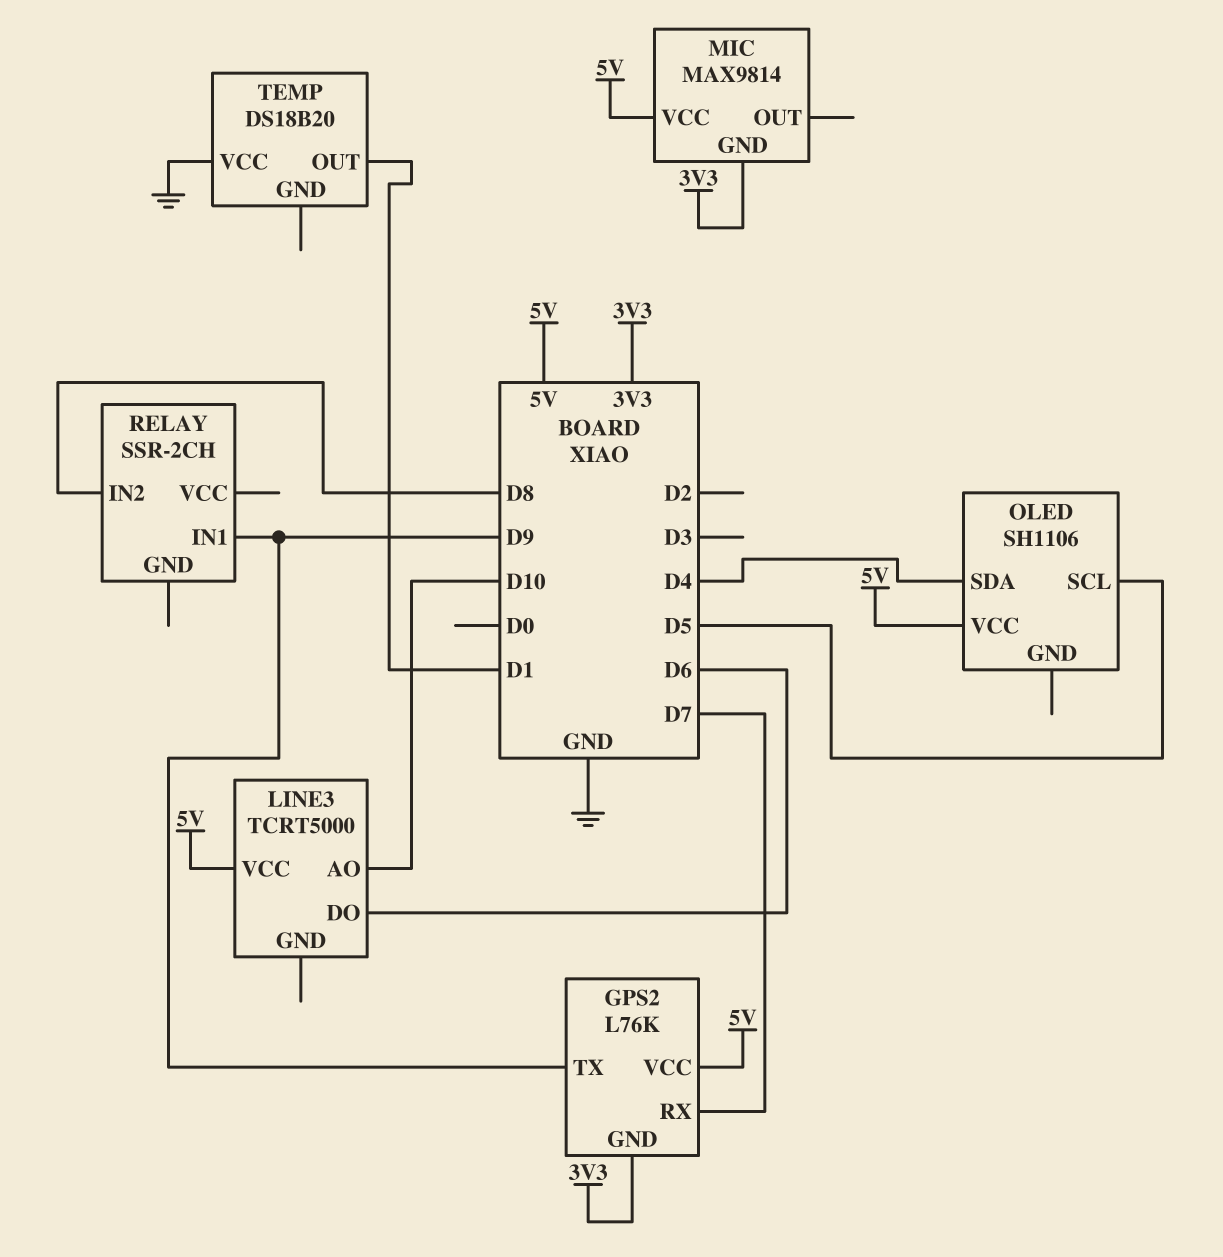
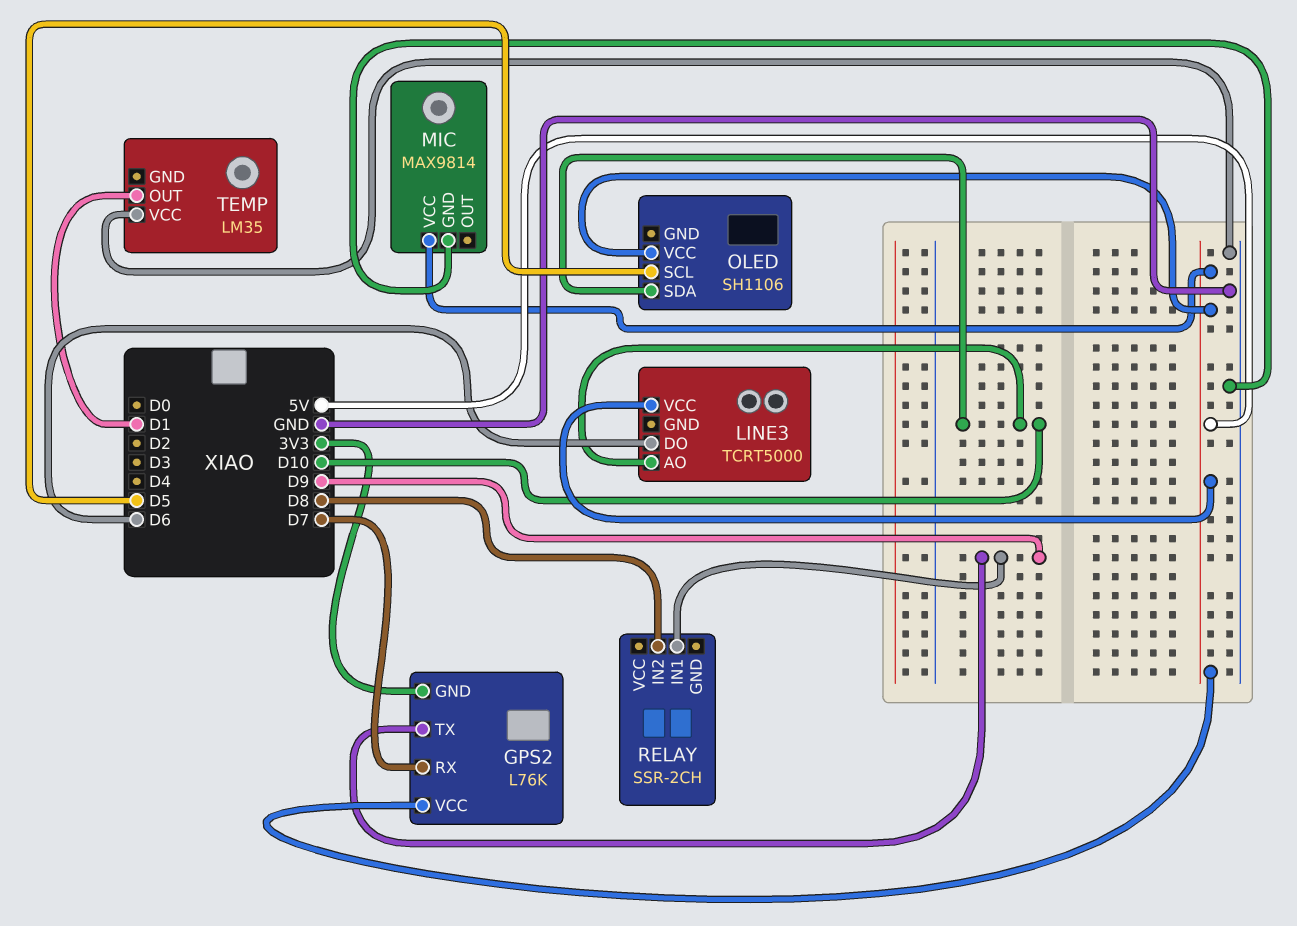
MIC pin GND: 3V3 -> GND
OLED pin SDA: D4 -> D10
TEMP: DS18B20 -> LM35

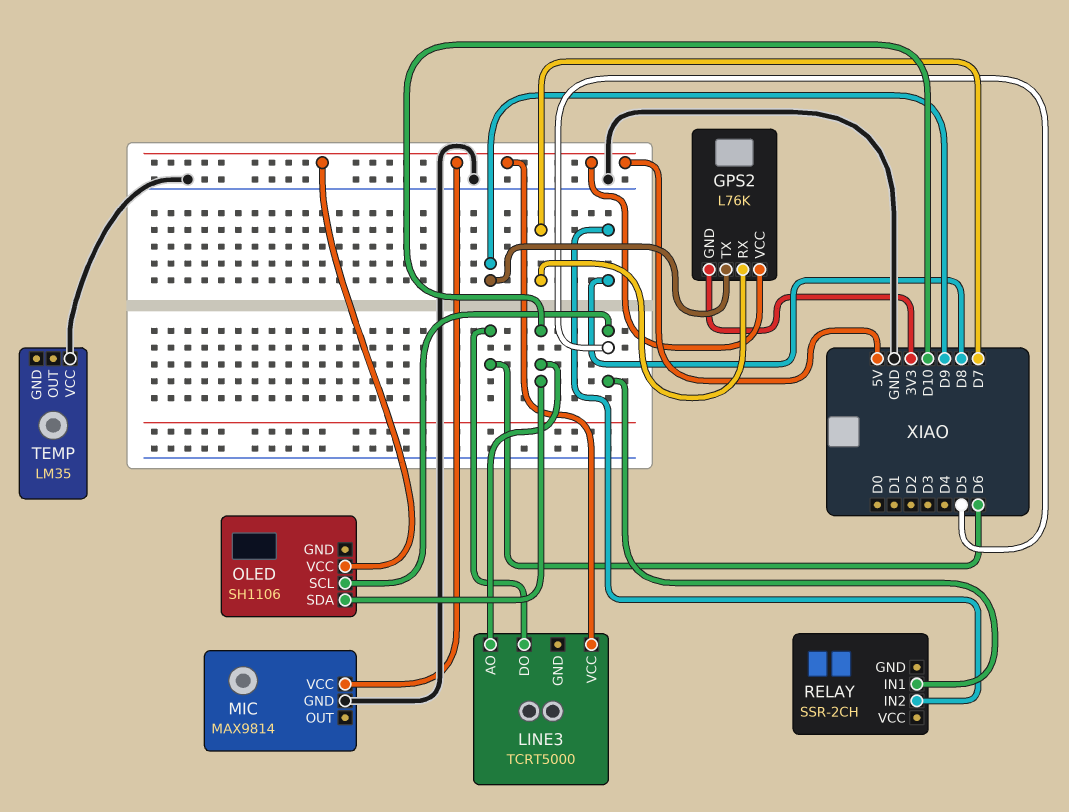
RELAY pin IN1: D9 -> D5
TEMP pin OUT: D1 -> none

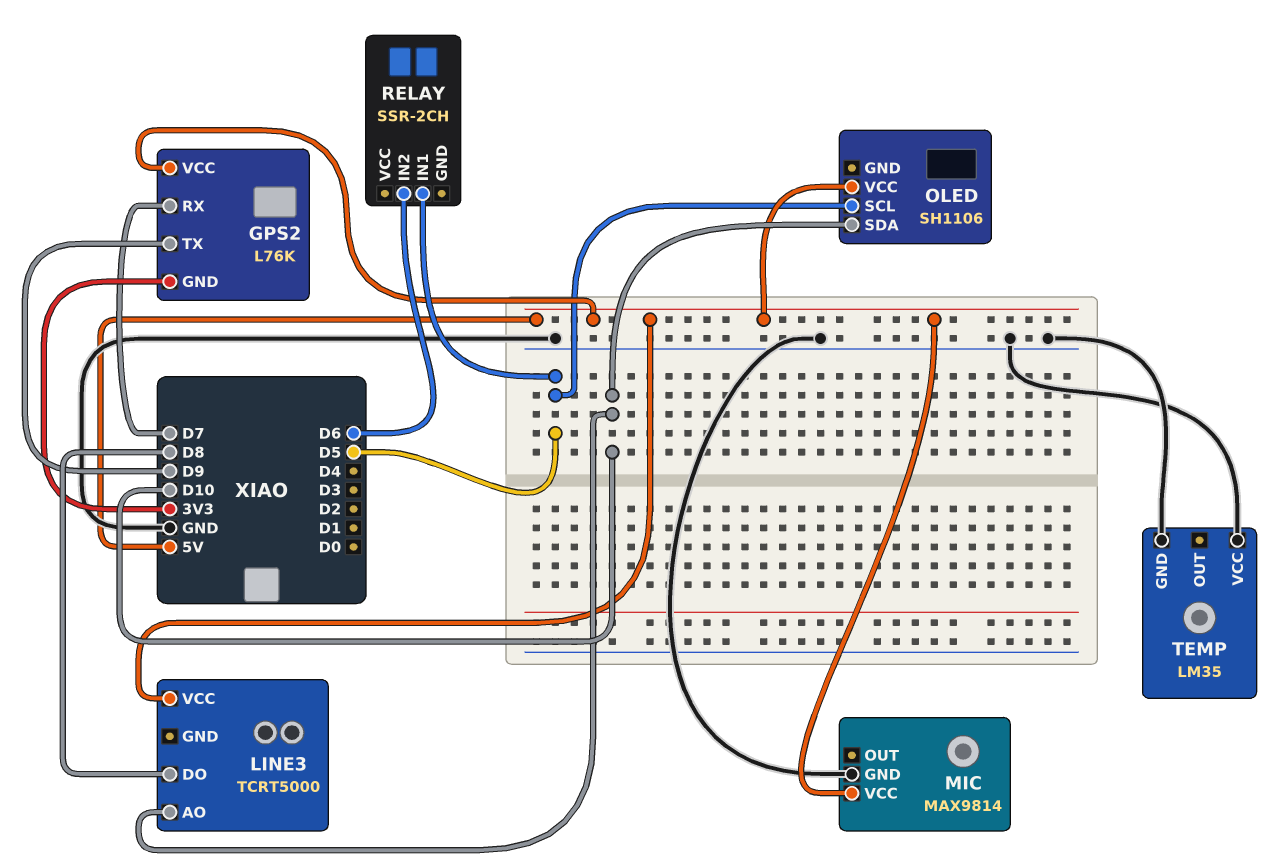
LINE3 pin DO: D6 -> D8
RELAY pin IN2: D8 -> D6
TEMP pin GND: none -> GND

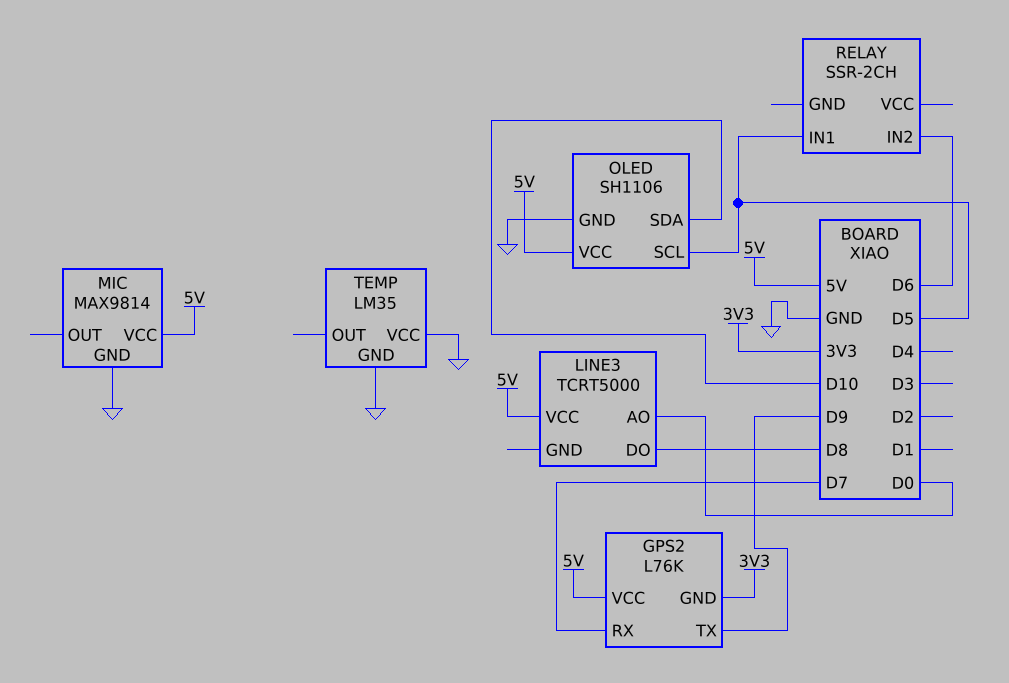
LINE3 pin AO: D10 -> D0
OLED pin GND: none -> GND

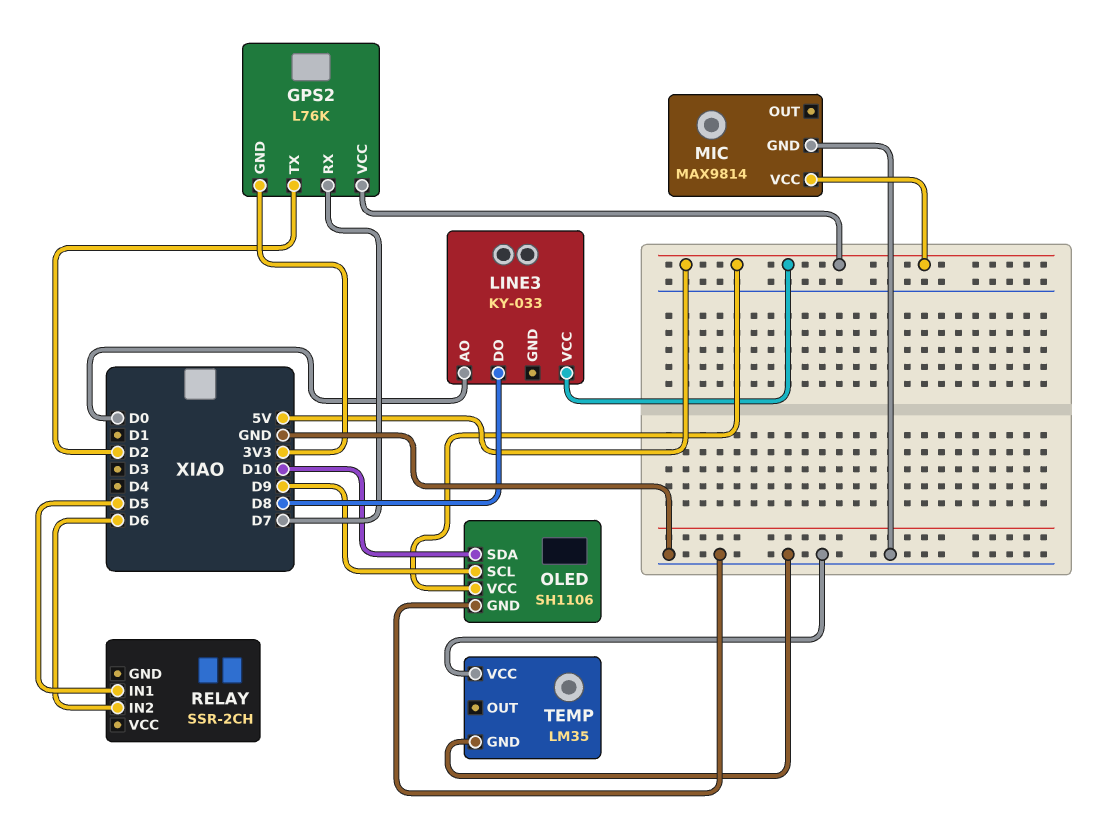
GPS2 pin TX: D9 -> D2
LINE3: TCRT5000 -> KY-033
OLED pin SCL: D5 -> D9

